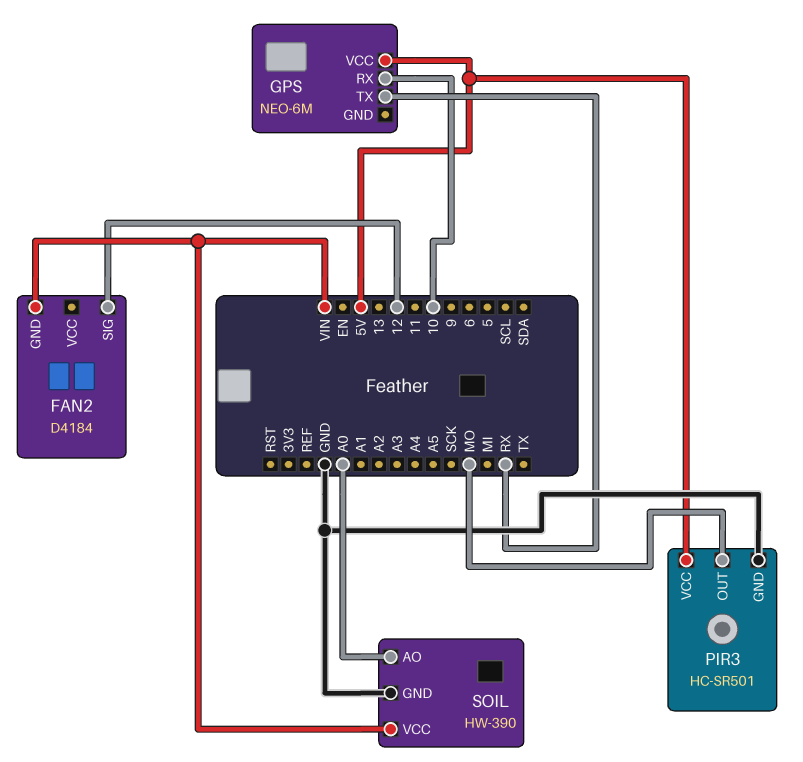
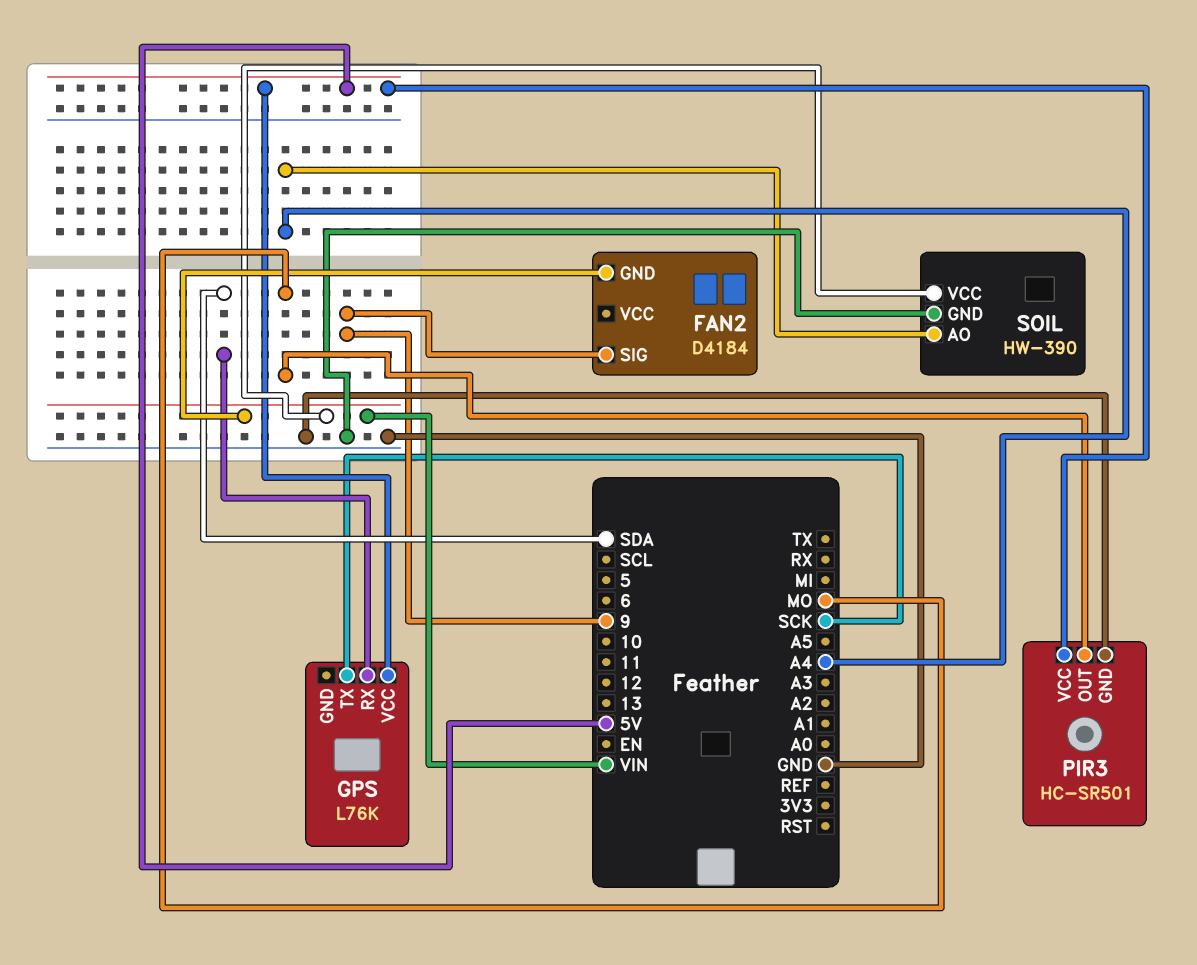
FAN2 pin SIG: 12 -> 9
GPS: NEO-6M -> L76K
GPS pin RX: 10 -> SDA
GPS pin TX: RX -> SCK
SOIL pin AO: A0 -> A4

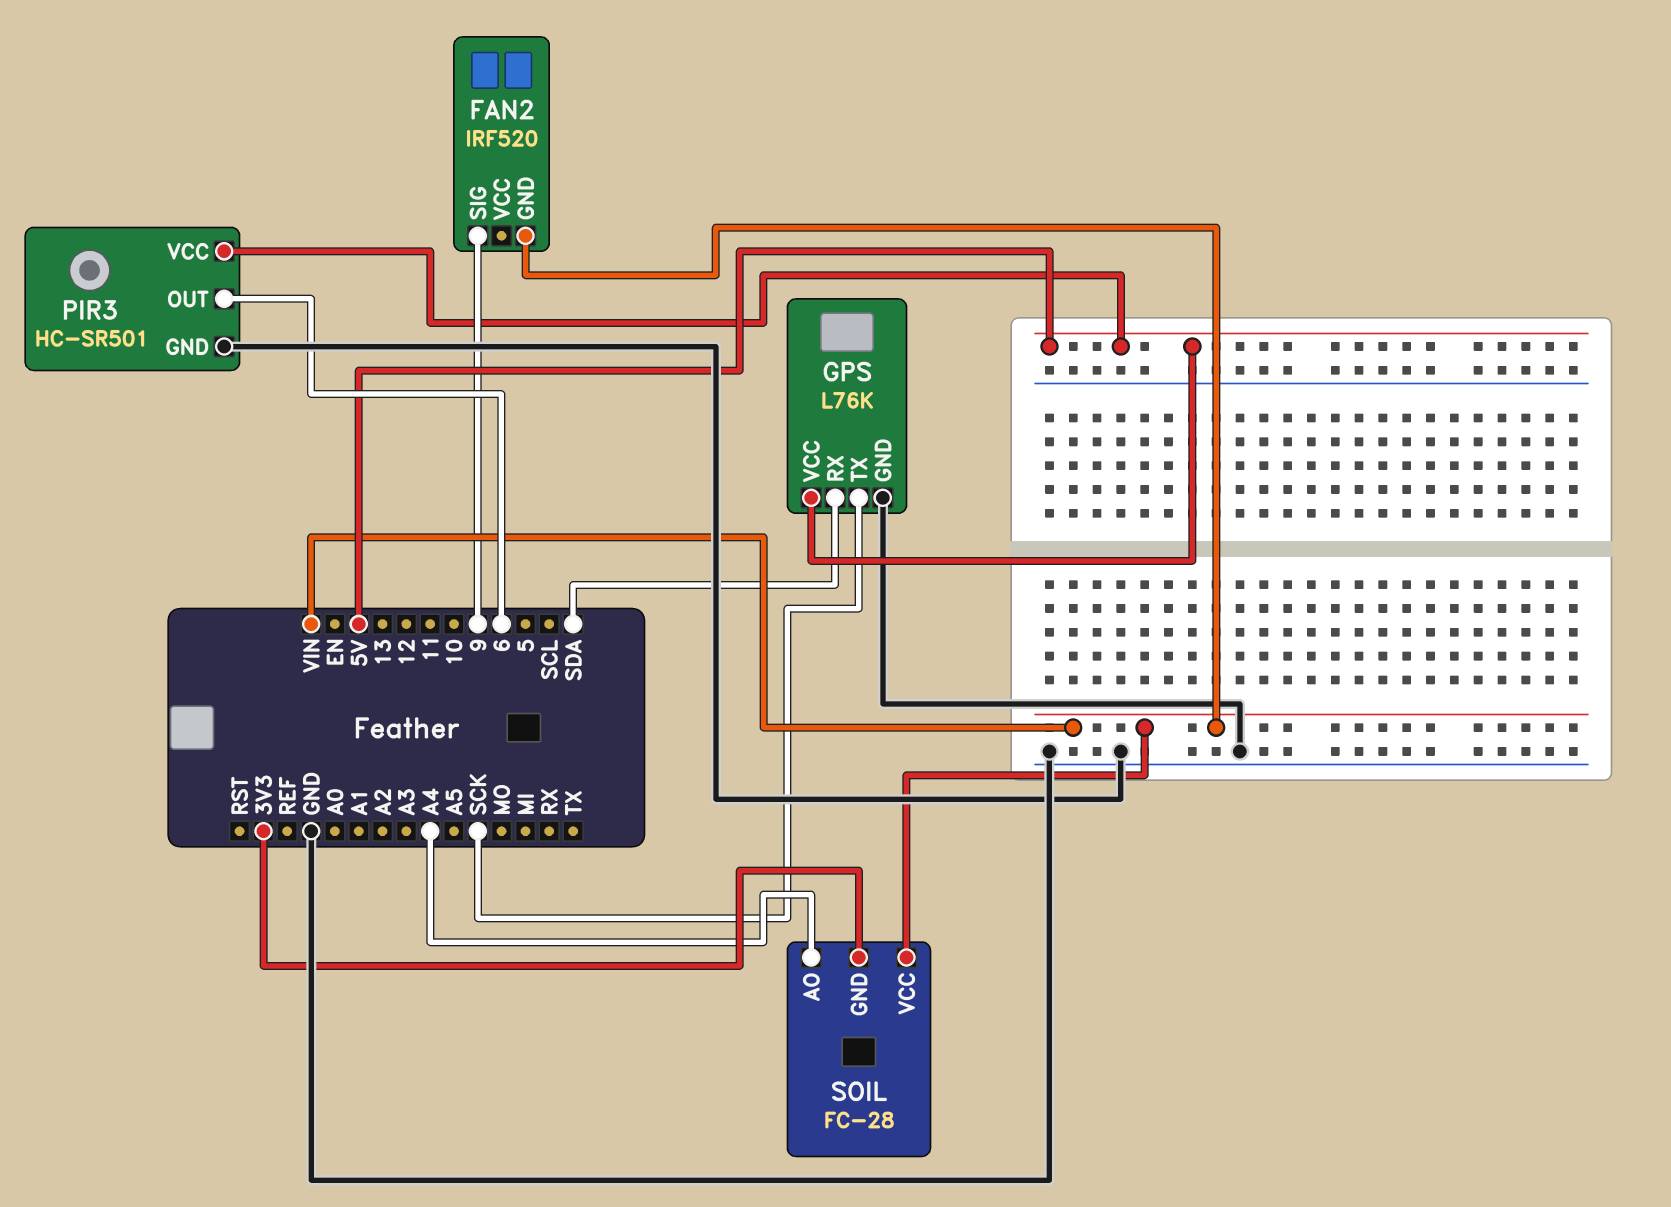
FAN2: D4184 -> IRF520
GPS pin GND: none -> GND
PIR3 pin OUT: MO -> 6
SOIL: HW-390 -> FC-28
SOIL pin GND: GND -> 3V3

